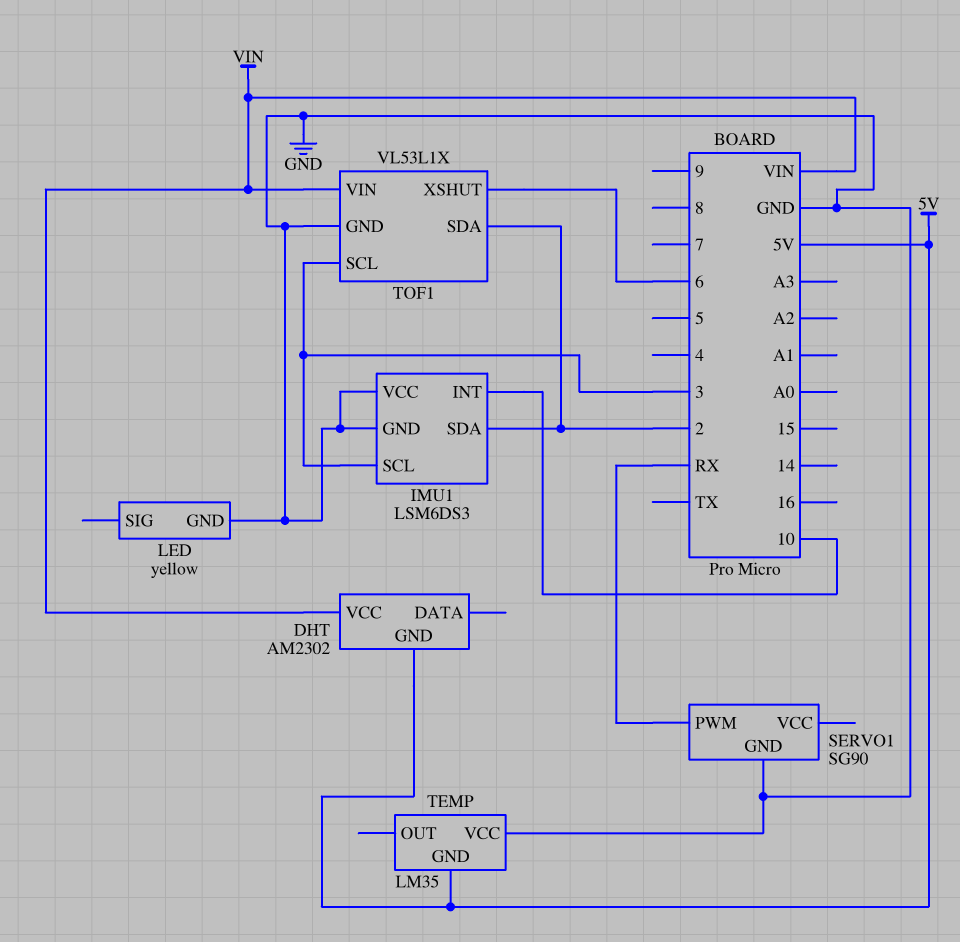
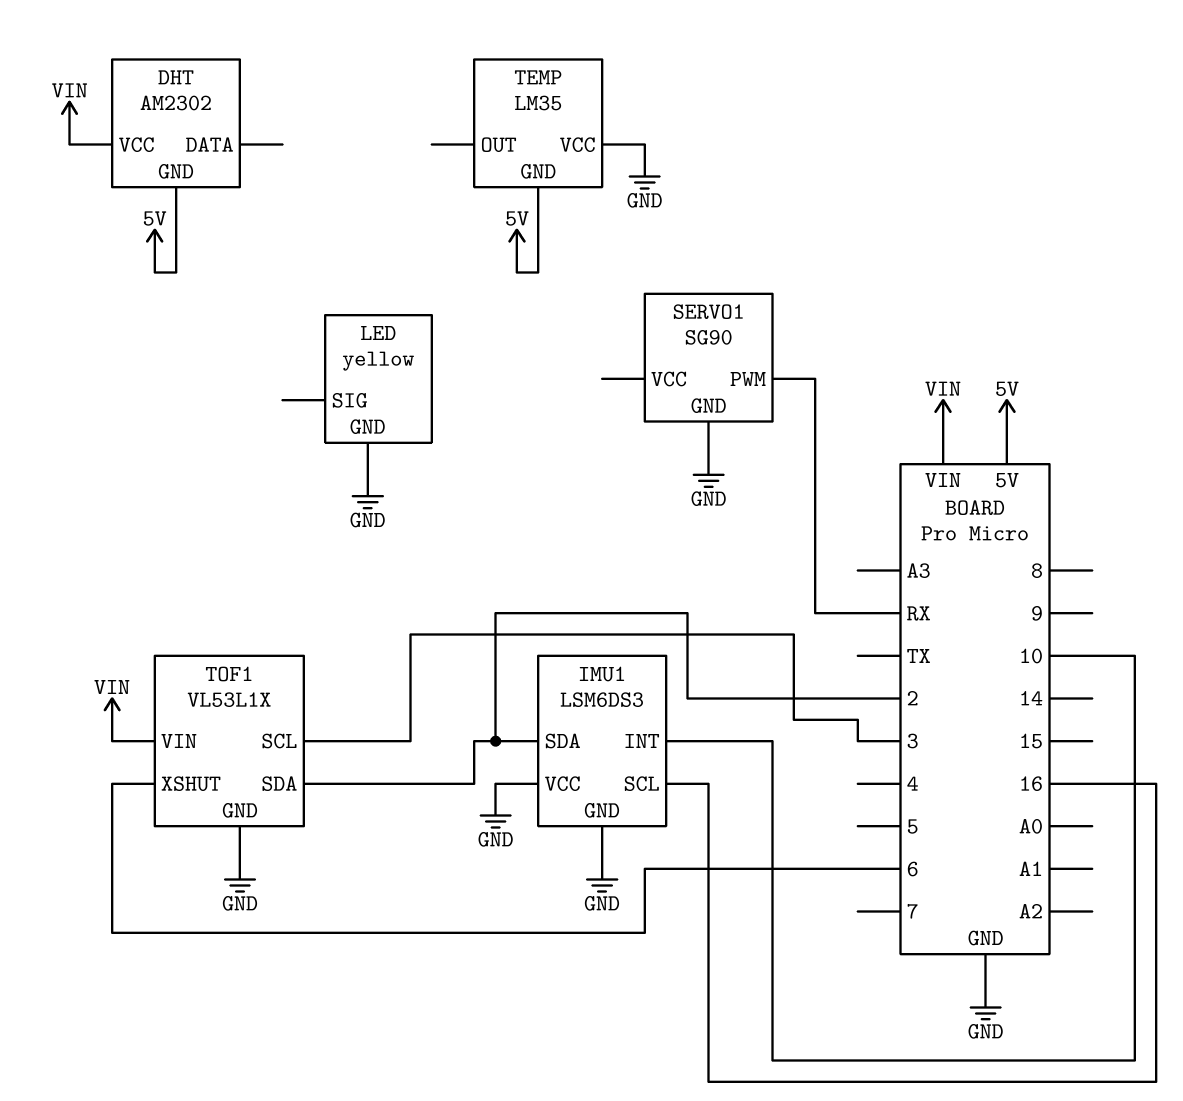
IMU1 pin SCL: 3 -> 16

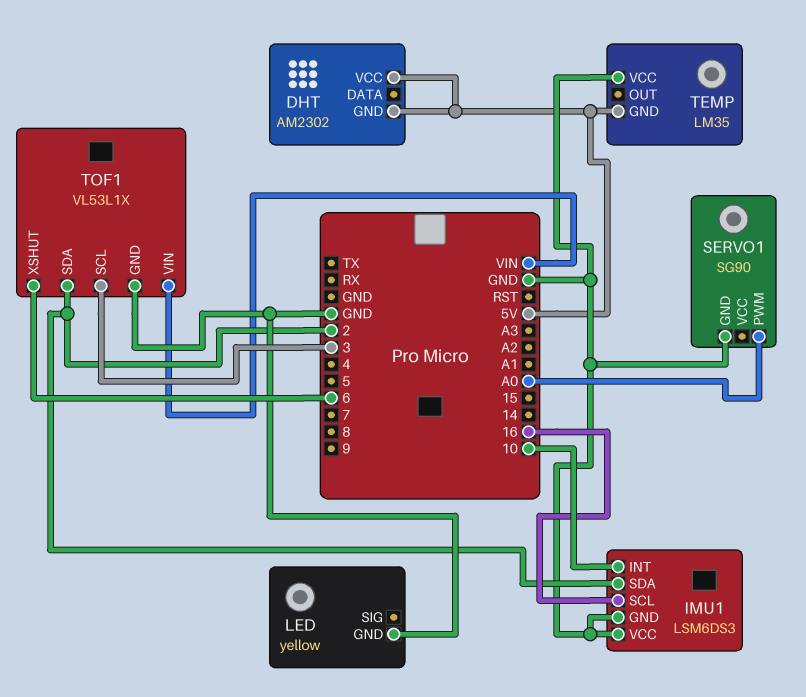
DHT pin VCC: VIN -> 5V
SERVO1 pin PWM: RX -> A0

